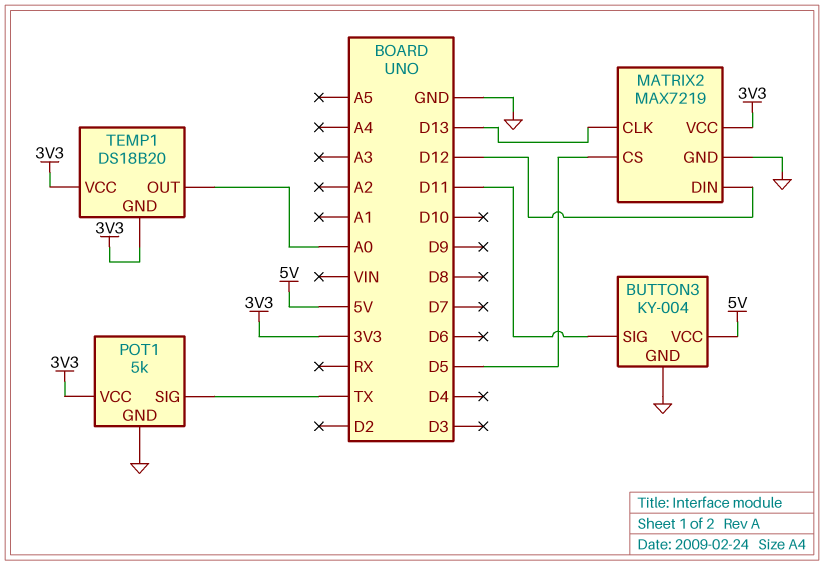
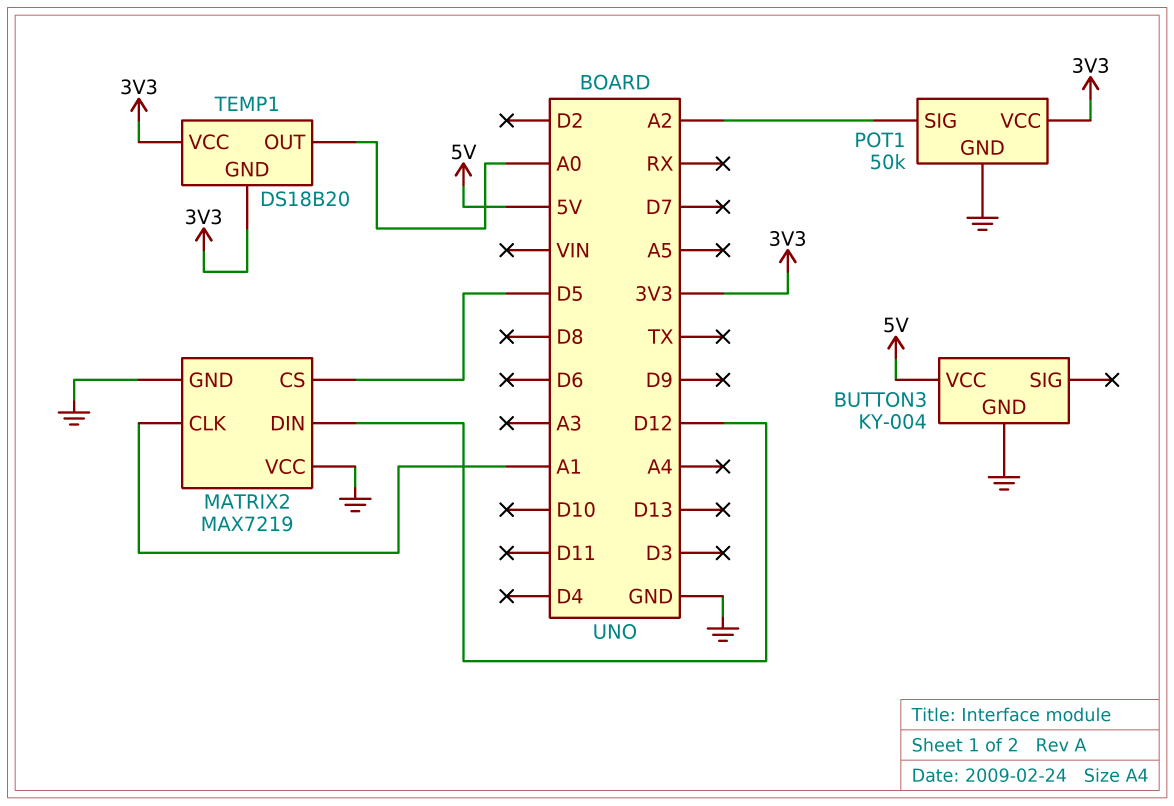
BUTTON3 pin SIG: D11 -> none
MATRIX2 pin CLK: D13 -> A1
MATRIX2 pin VCC: 3V3 -> GND
POT1: 5k -> 50k
POT1 pin SIG: TX -> A2

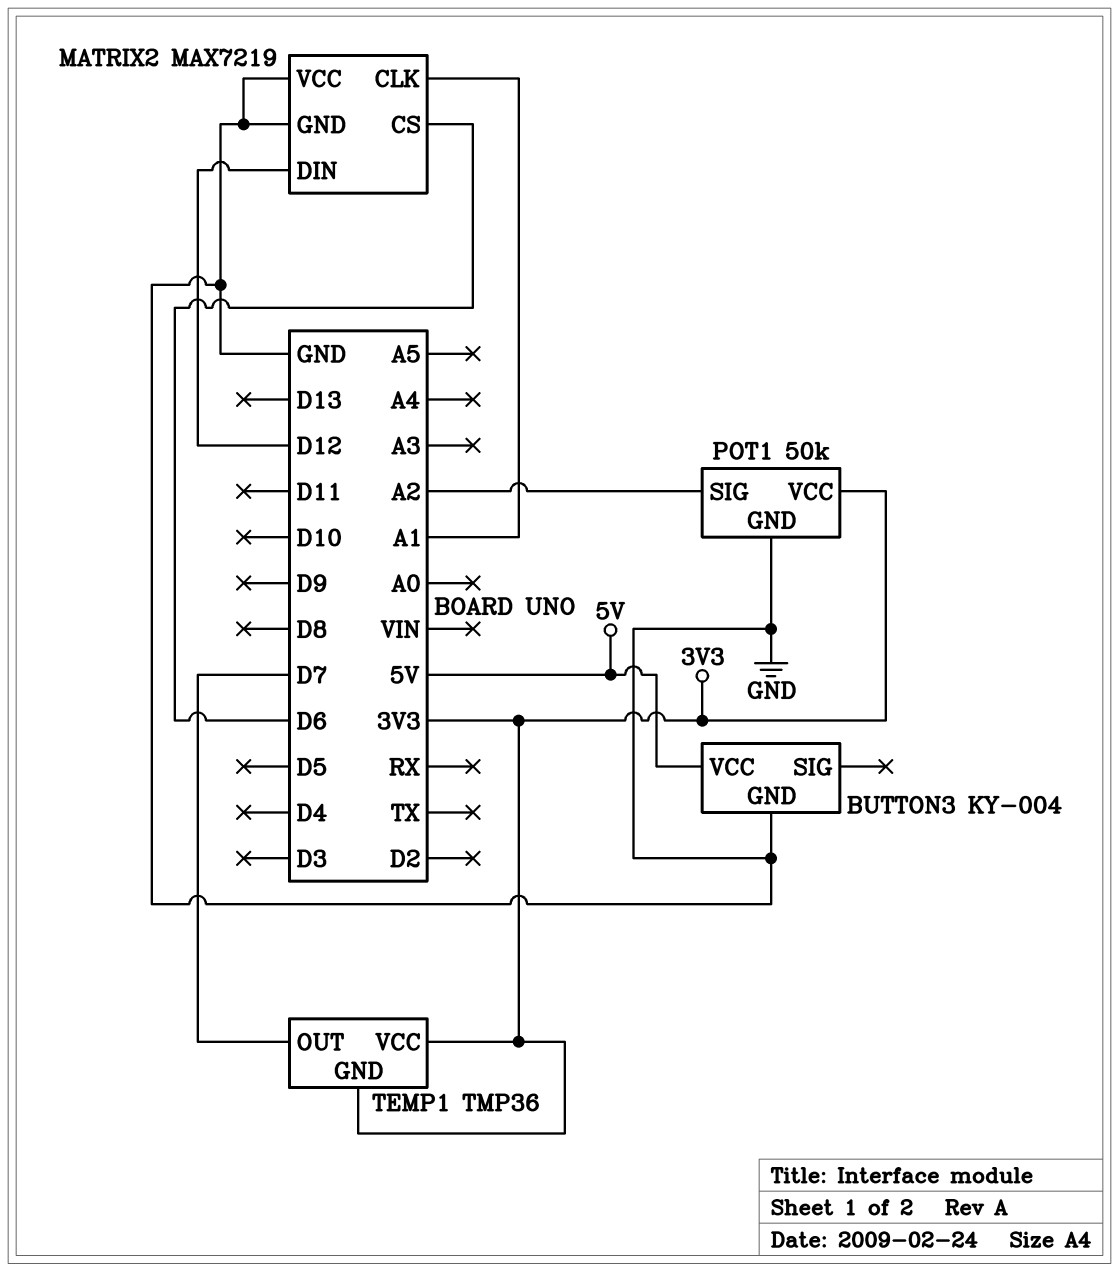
MATRIX2 pin CS: D5 -> D6
TEMP1: DS18B20 -> TMP36
TEMP1 pin OUT: A0 -> D7

